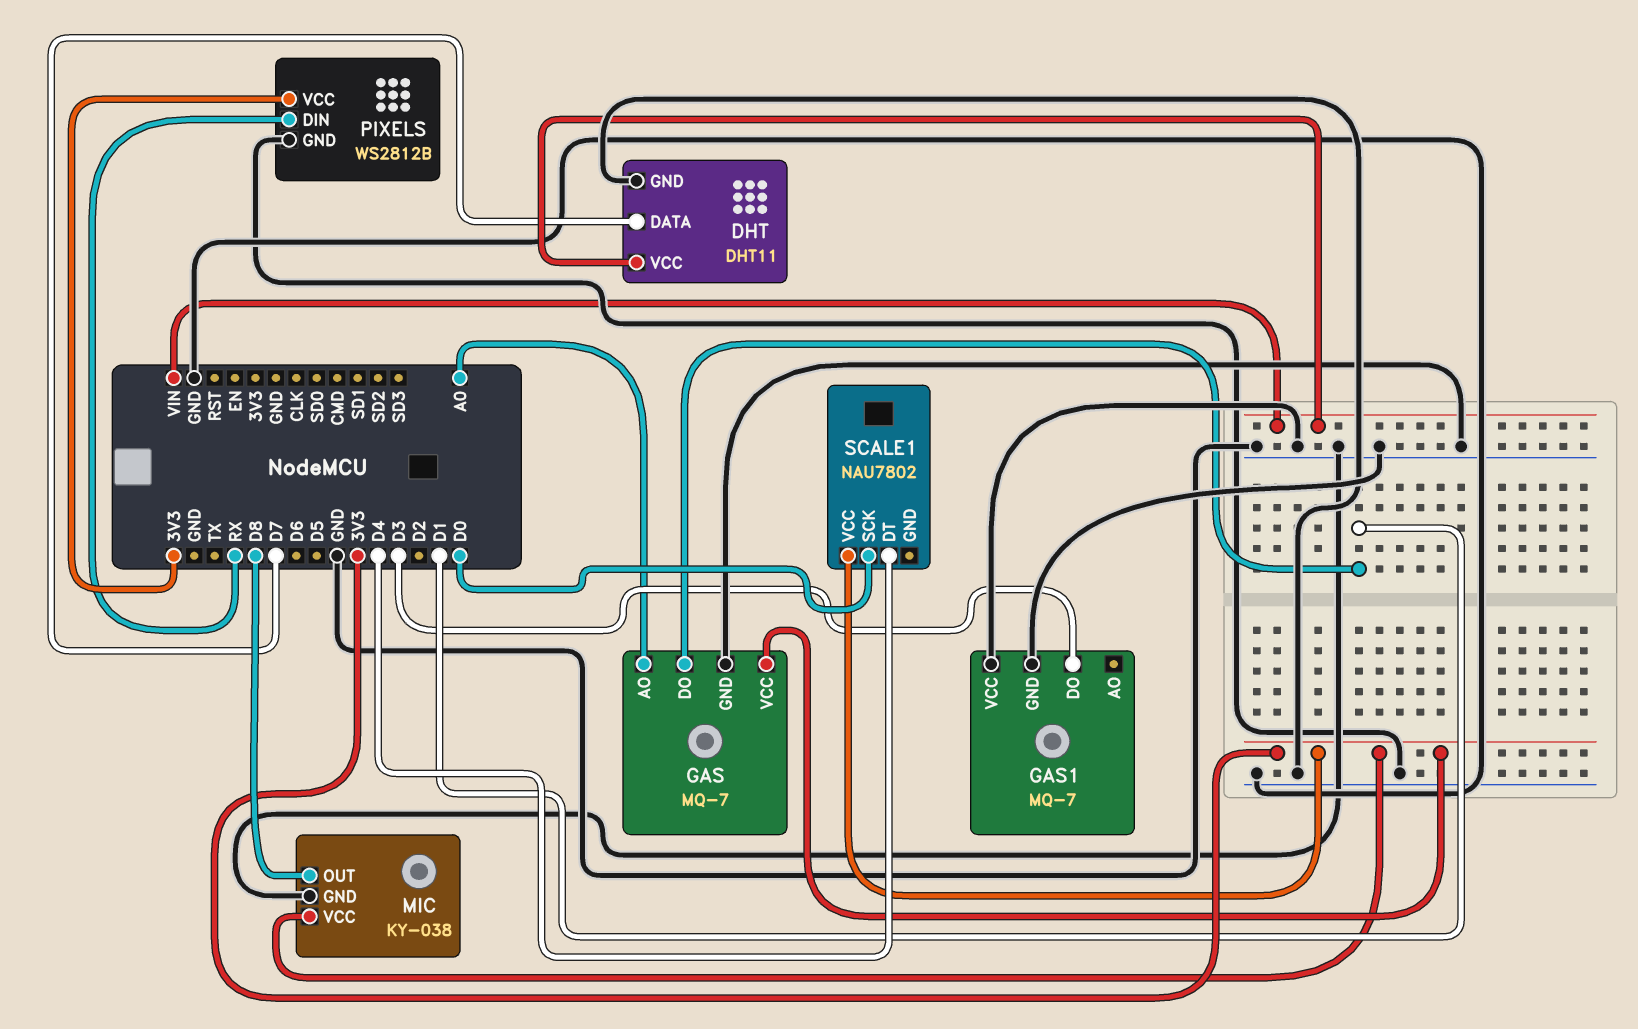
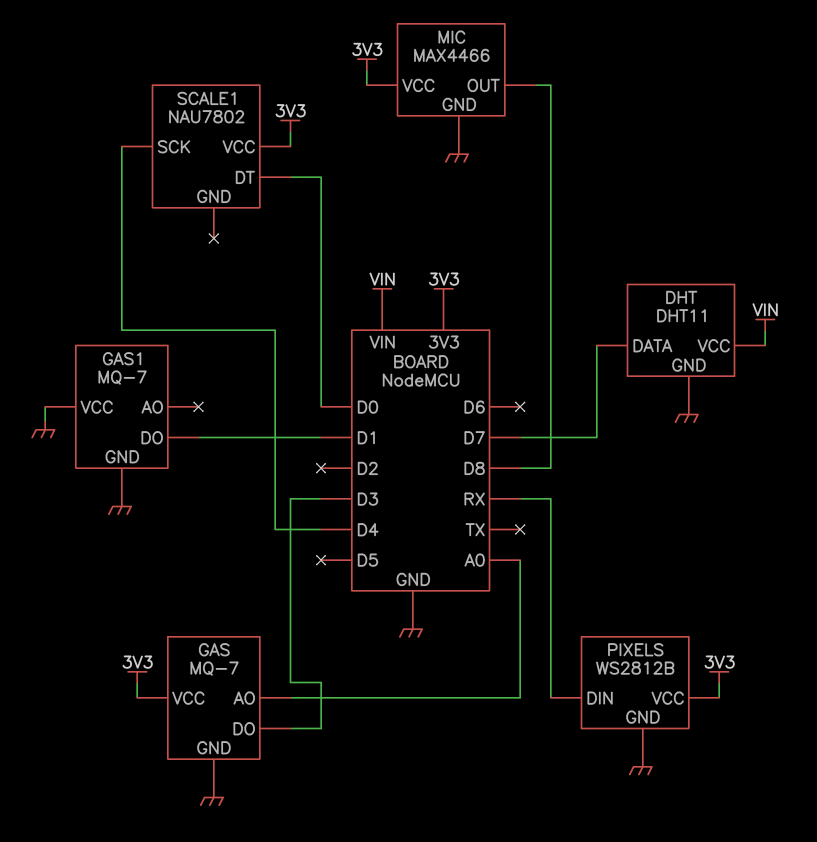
GAS pin DO: D1 -> D3
GAS1 pin DO: D3 -> D1
MIC: KY-038 -> MAX4466
SCALE1 pin DT: D4 -> D0
SCALE1 pin SCK: D0 -> D4

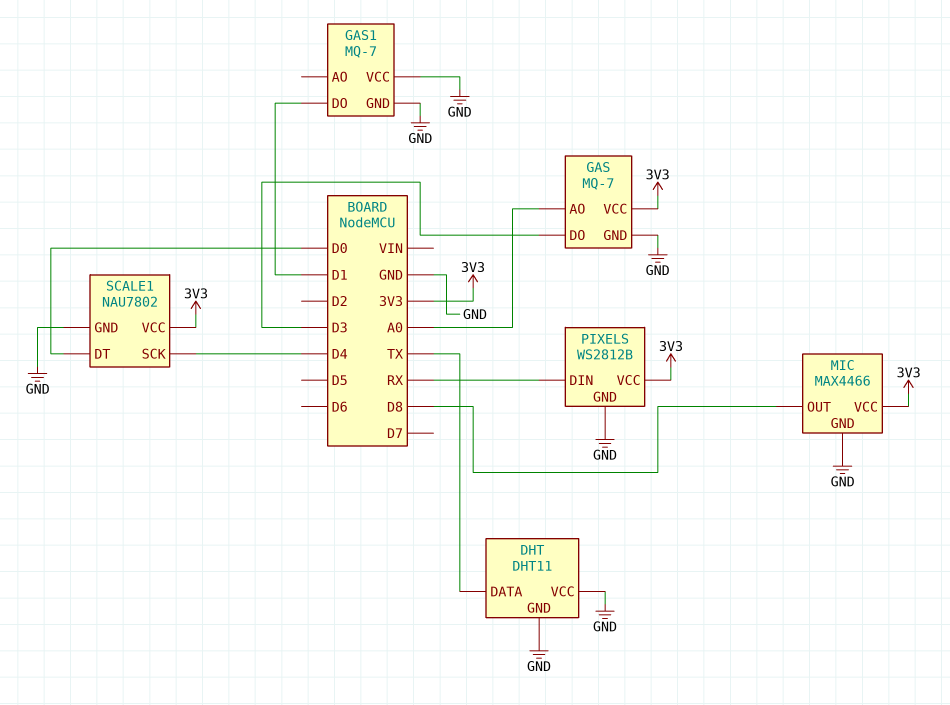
DHT pin DATA: D7 -> TX
DHT pin VCC: VIN -> GND
SCALE1 pin GND: none -> GND

